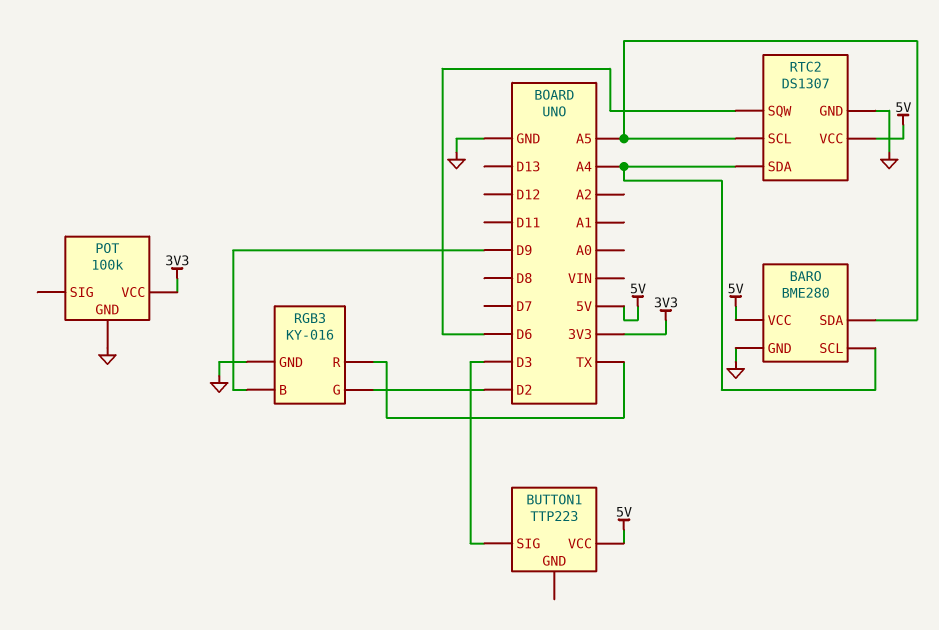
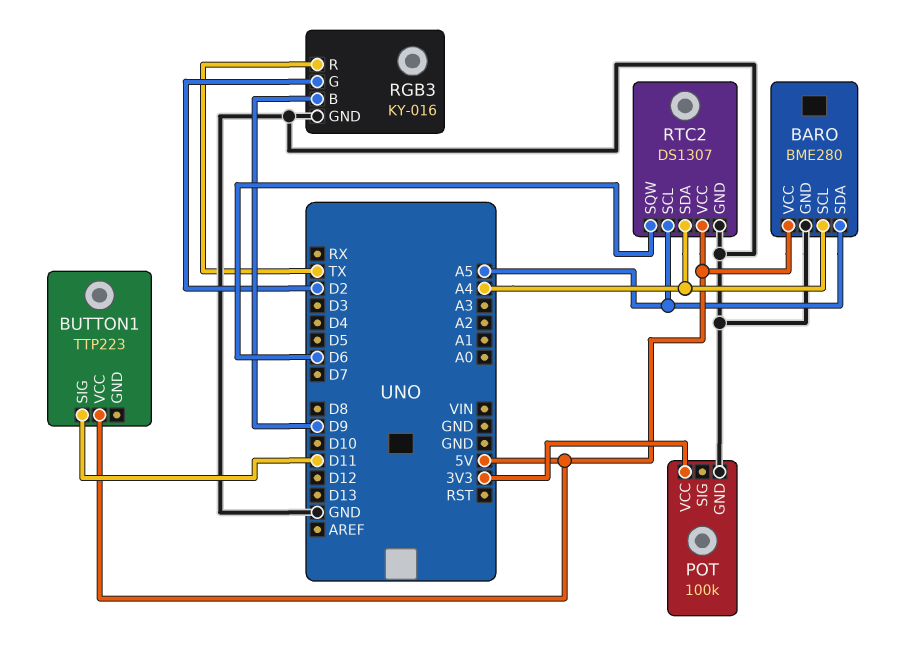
BUTTON1 pin SIG: D3 -> D11

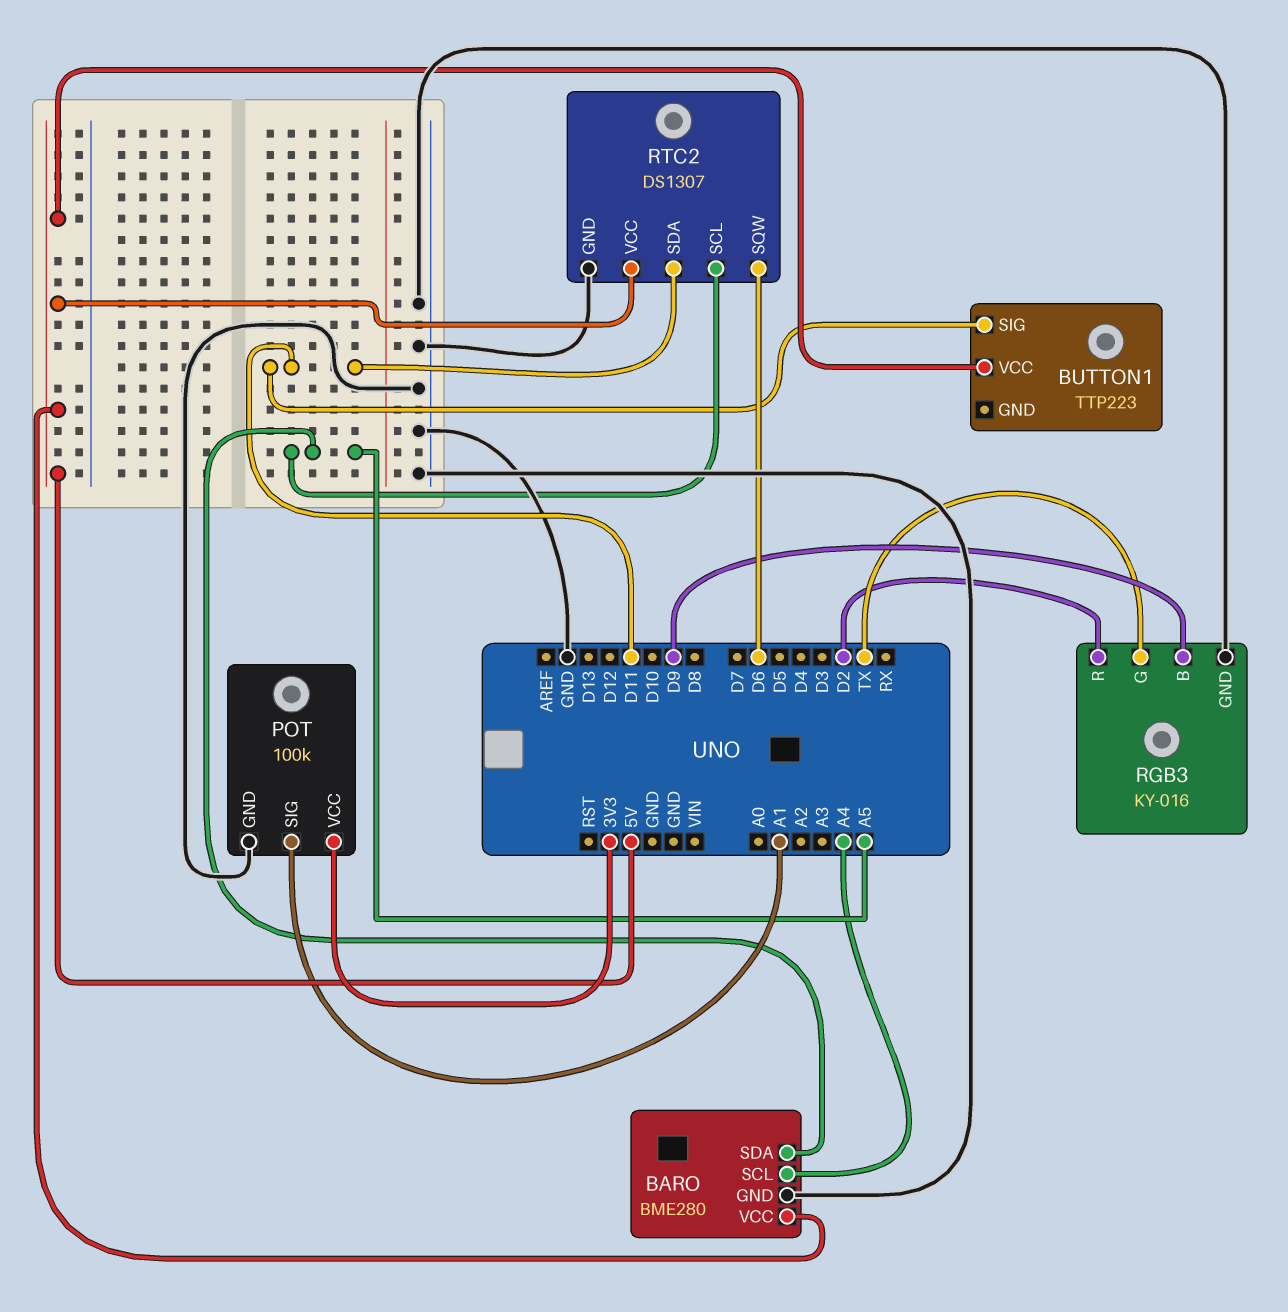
POT pin SIG: none -> A1
RGB3 pin G: D2 -> TX
RGB3 pin R: TX -> D2
RTC2 pin SDA: A4 -> D11

